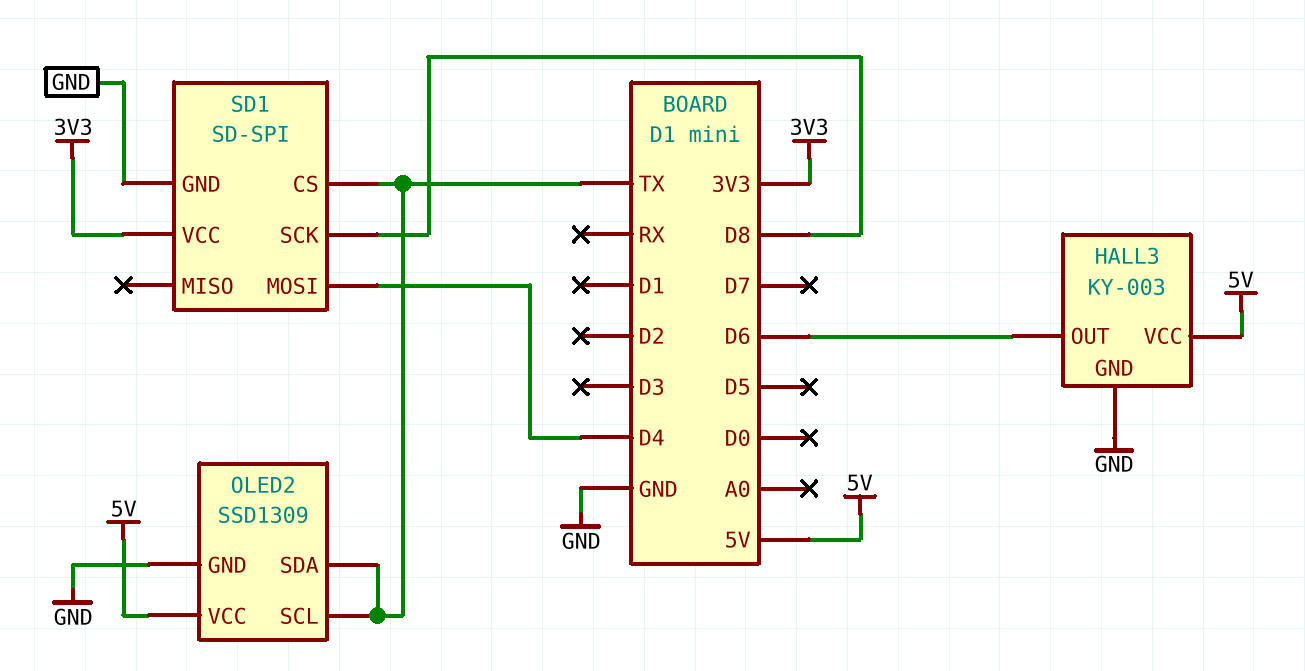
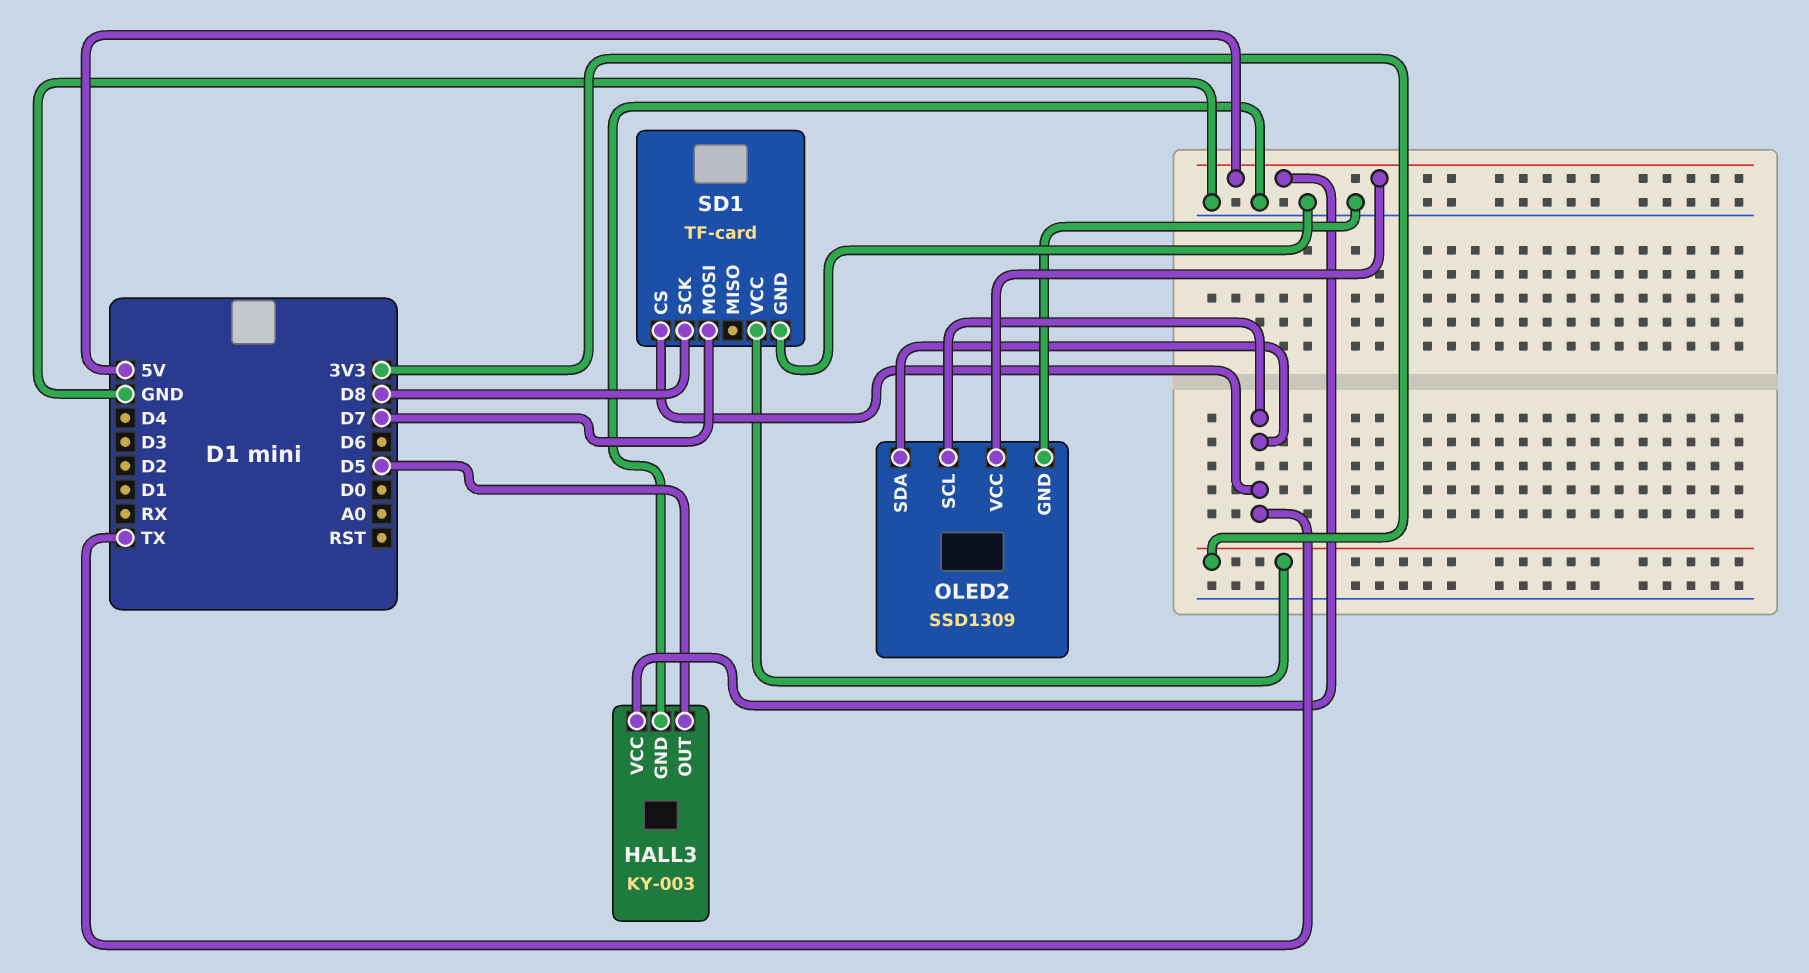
HALL3 pin OUT: D6 -> D5
SD1: SD-SPI -> TF-card
SD1 pin MOSI: D4 -> D7

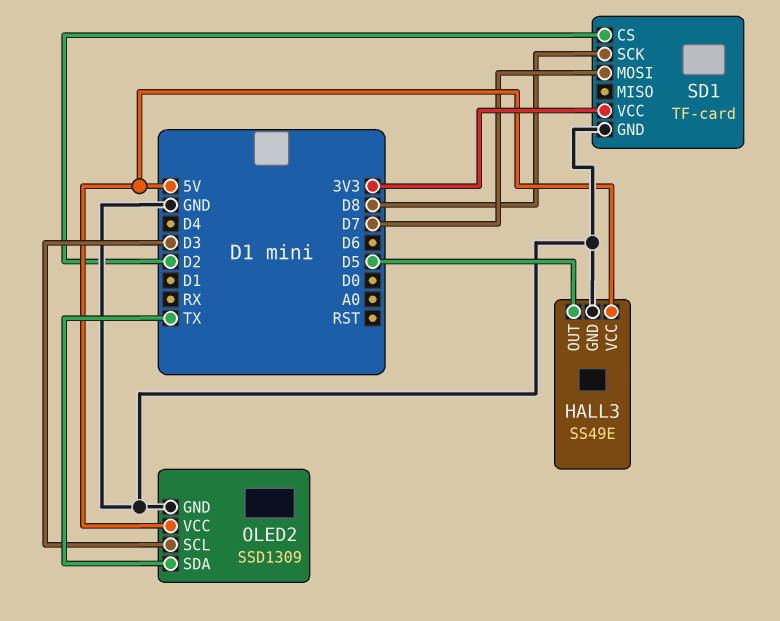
HALL3: KY-003 -> SS49E
OLED2 pin SCL: TX -> D3
SD1 pin CS: TX -> D2

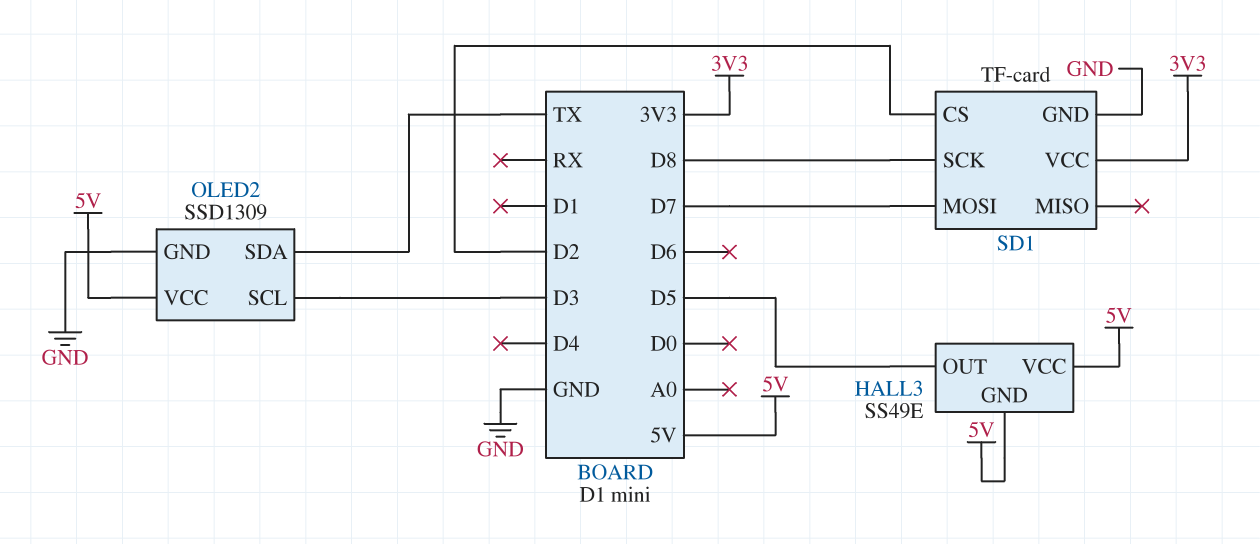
HALL3 pin GND: GND -> 5V

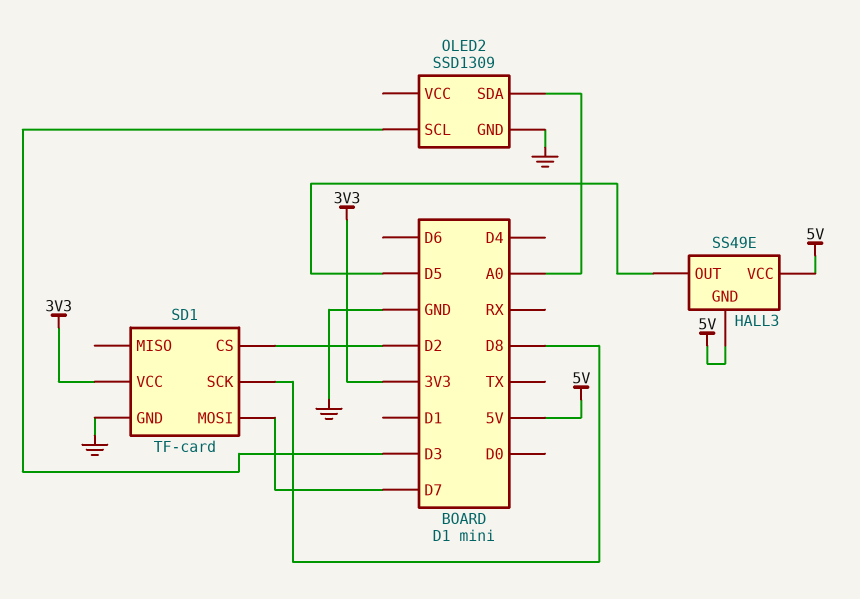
OLED2 pin SDA: TX -> A0
OLED2 pin VCC: 5V -> none

